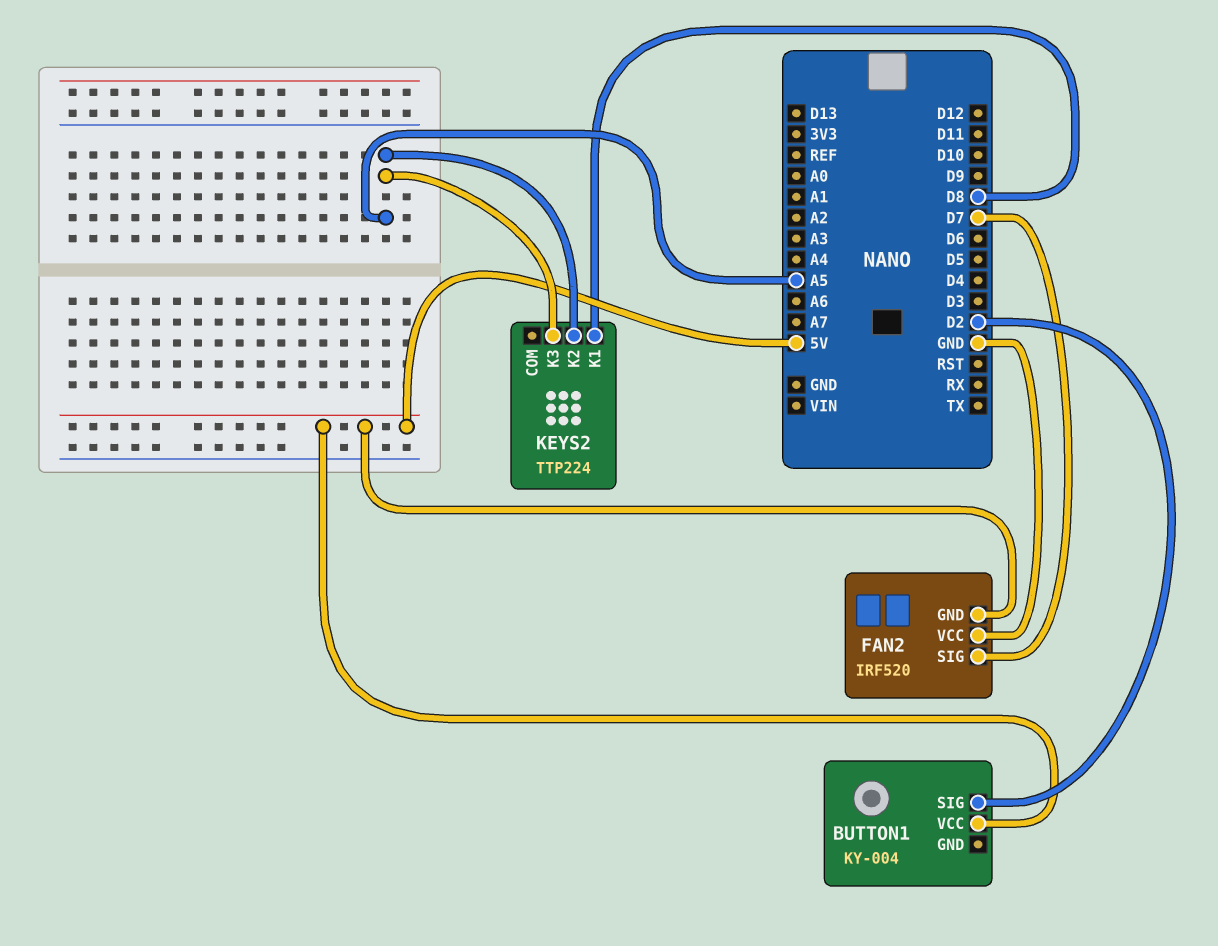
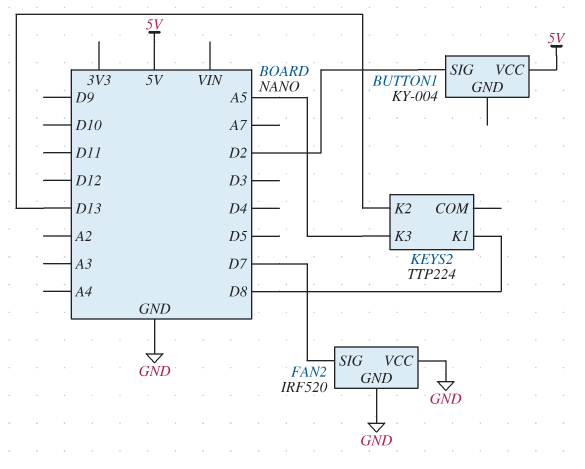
FAN2 pin GND: 5V -> GND
KEYS2 pin K2: A5 -> D13

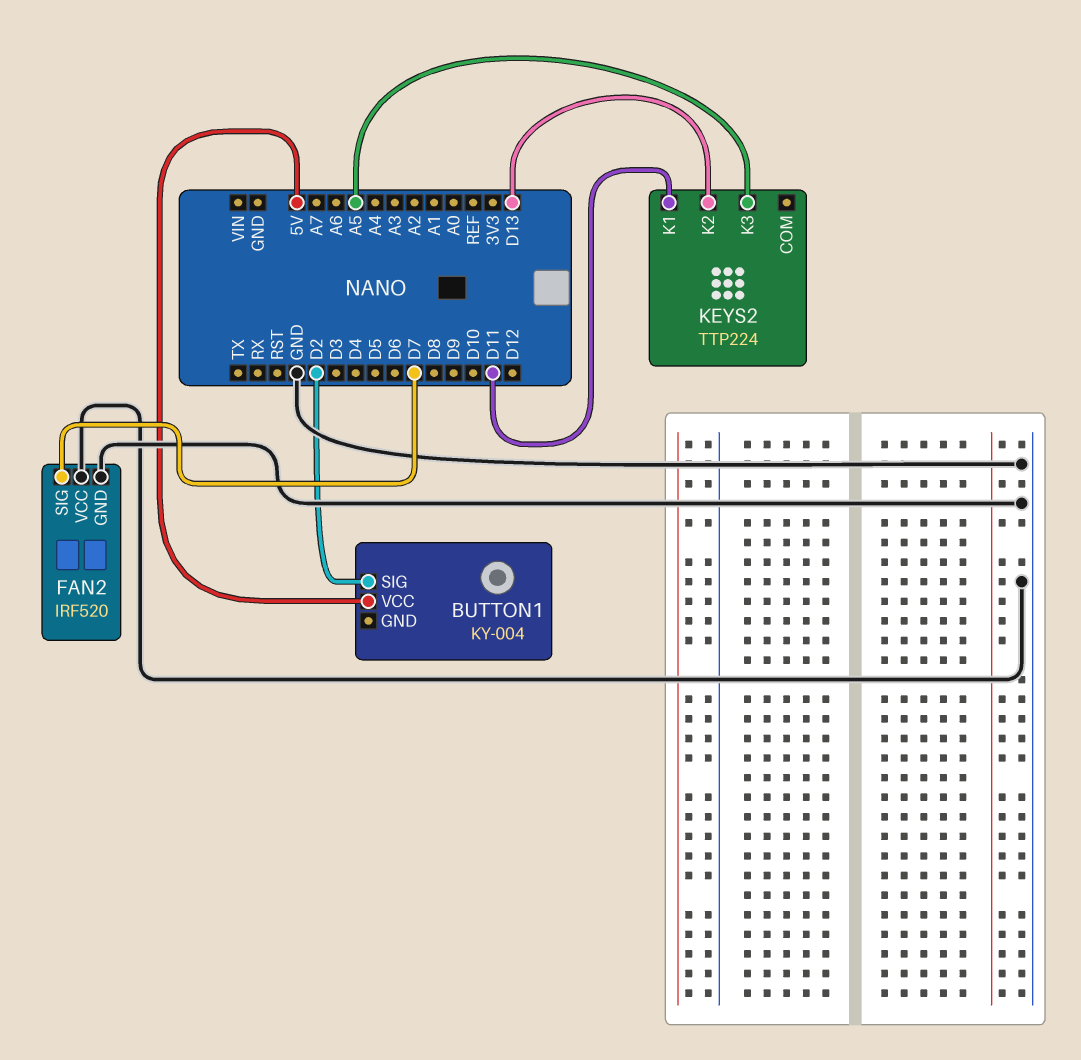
KEYS2 pin K1: D8 -> D11

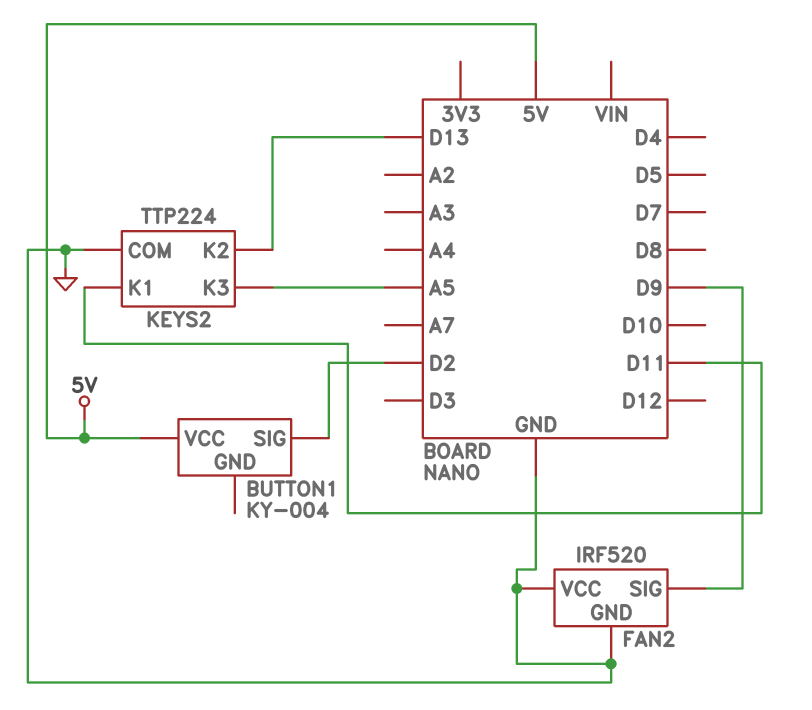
FAN2 pin SIG: D7 -> D9
KEYS2 pin COM: none -> GND

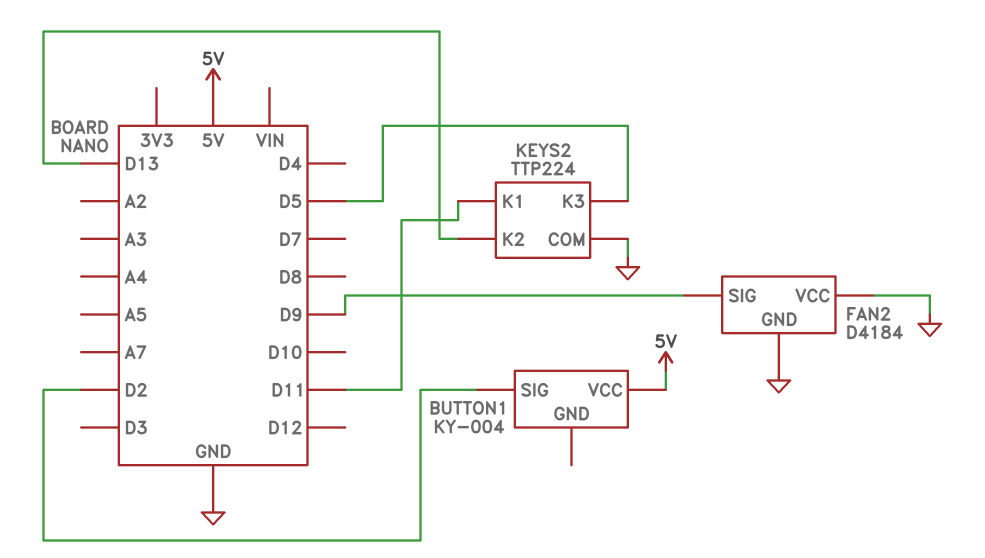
FAN2: IRF520 -> D4184
KEYS2 pin K3: A5 -> D5

